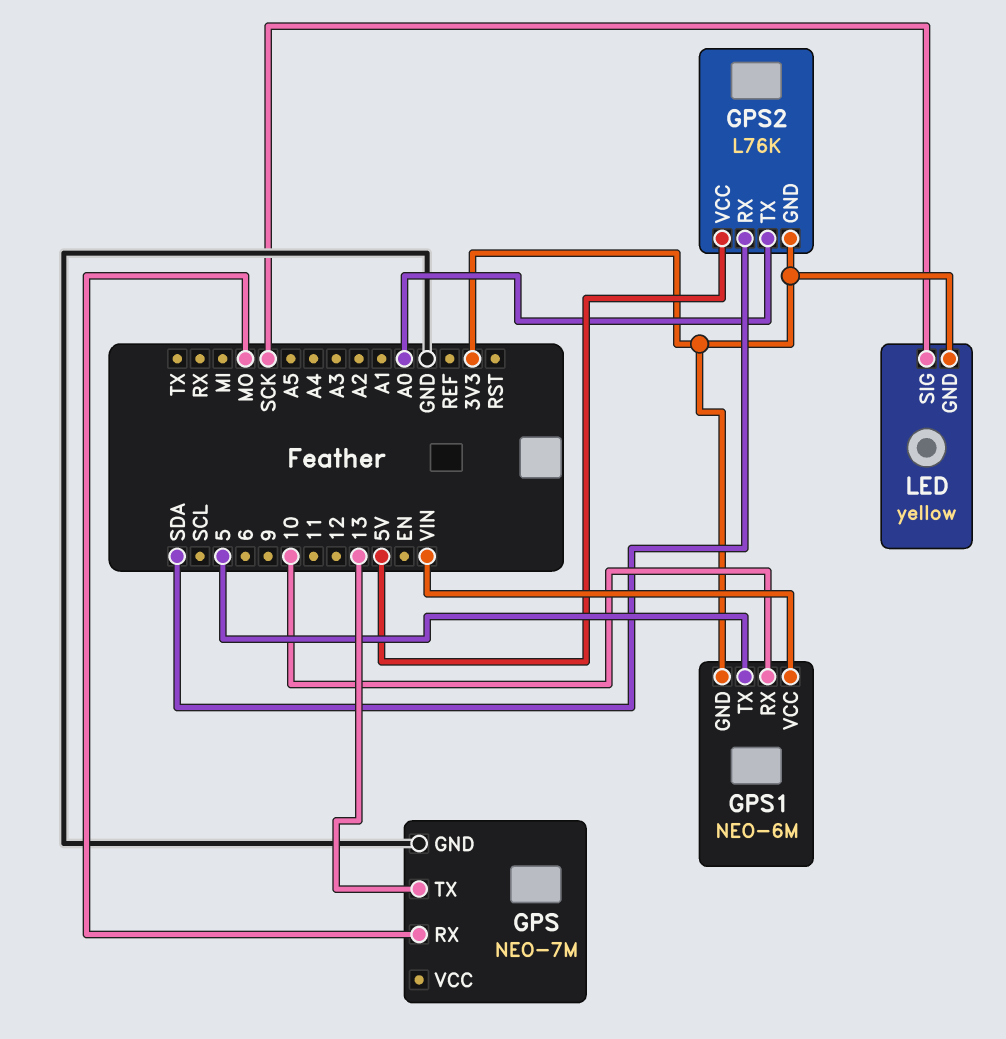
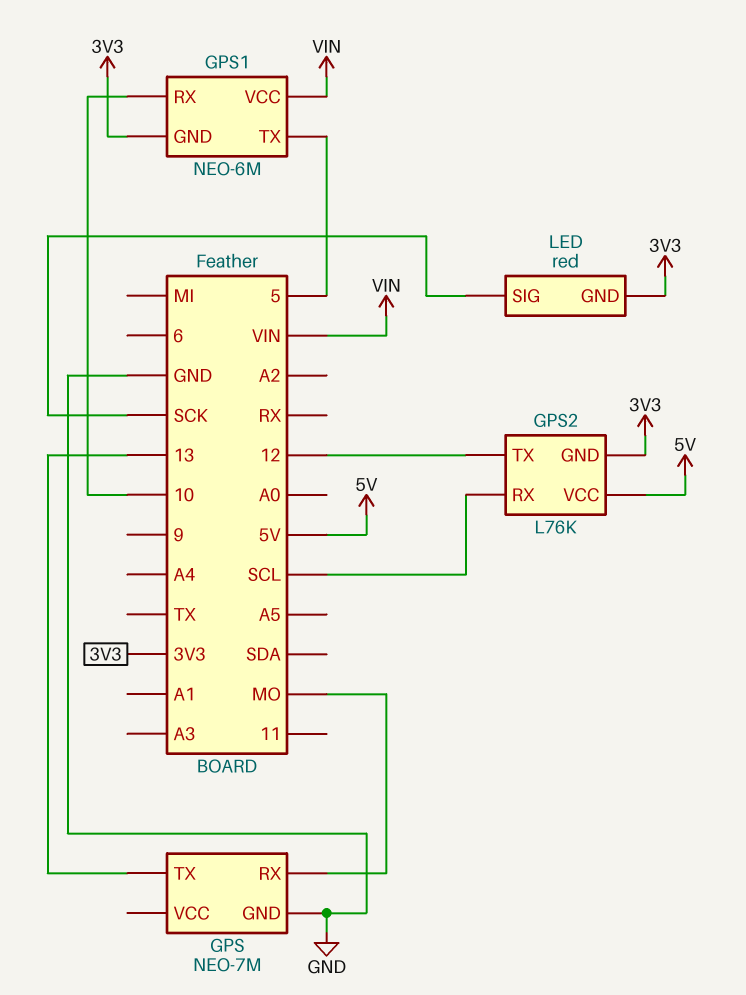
GPS2 pin RX: SDA -> SCL
GPS2 pin TX: A0 -> 12
LED: yellow -> red

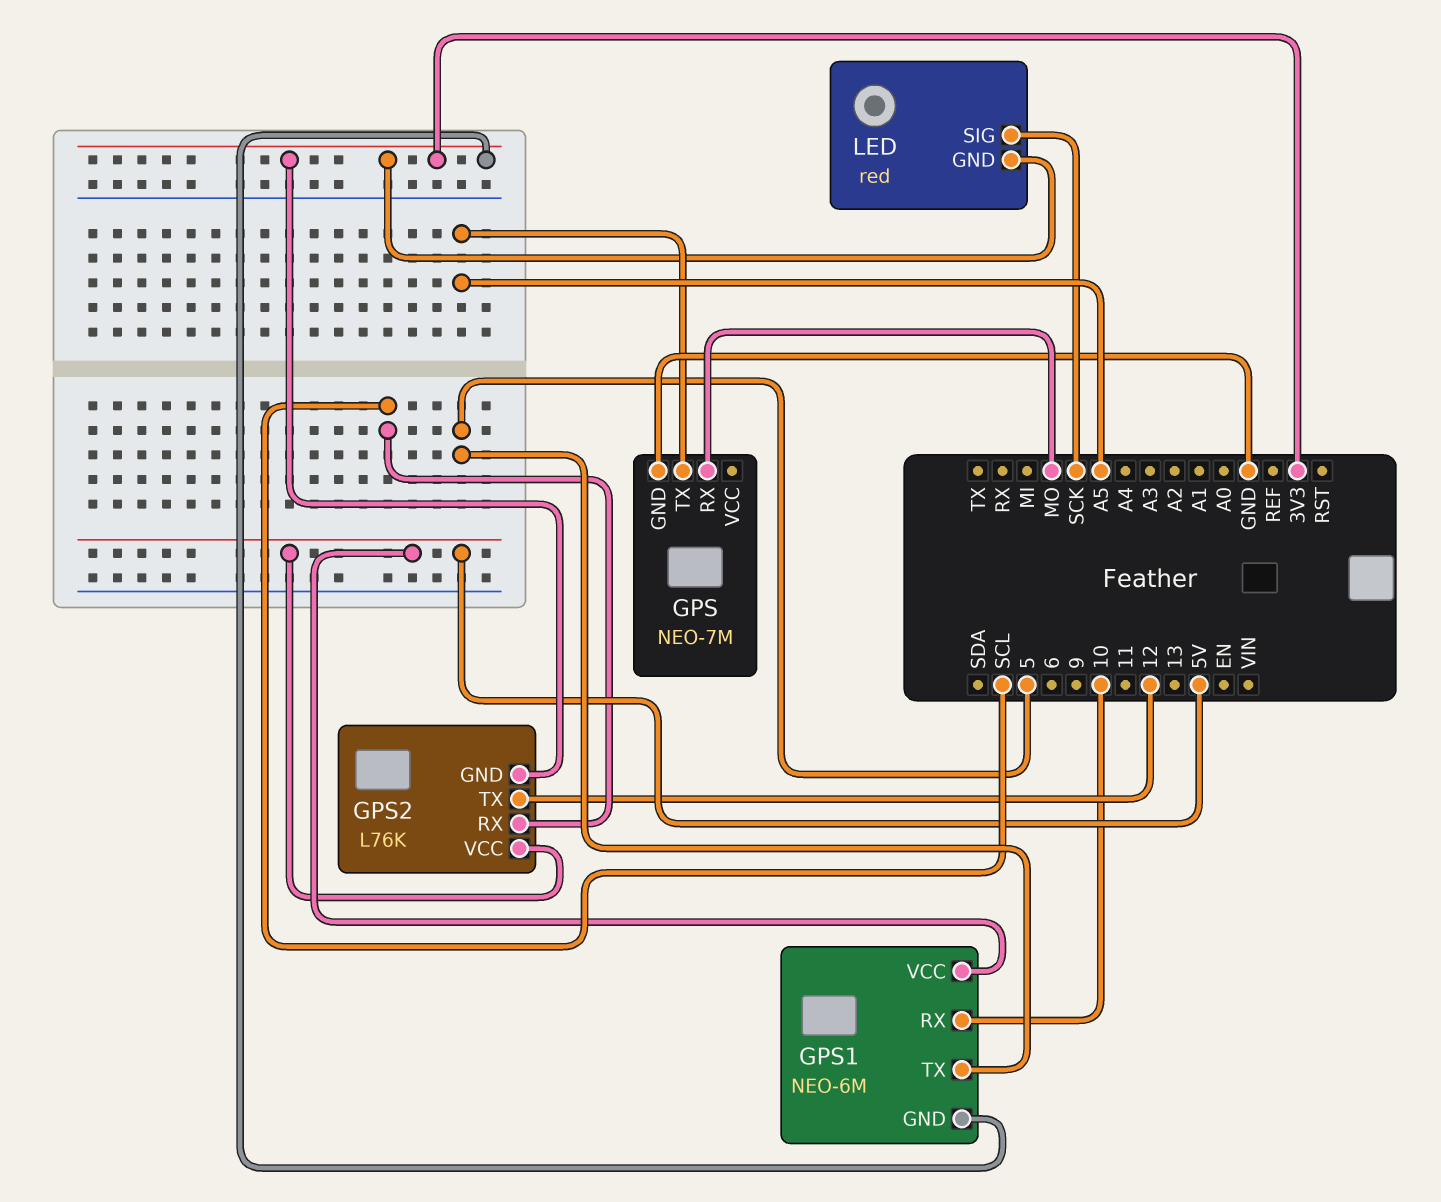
GPS pin TX: 13 -> A5
GPS1 pin VCC: VIN -> 5V

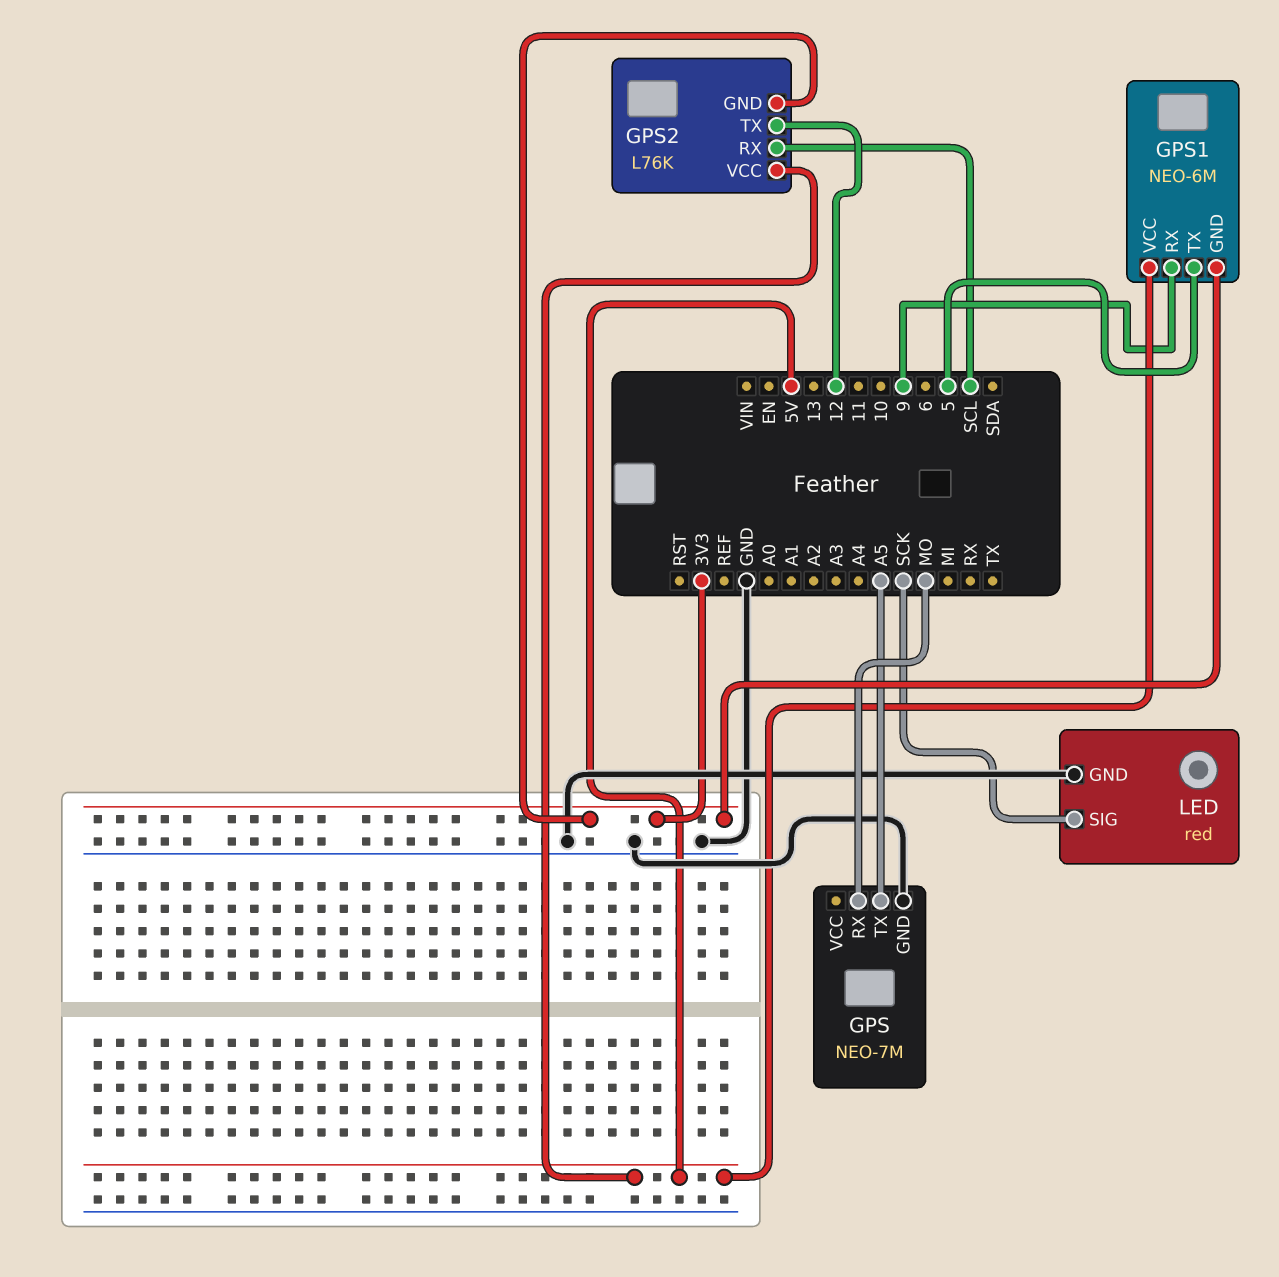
GPS1 pin RX: 10 -> 9
LED pin GND: 3V3 -> GND

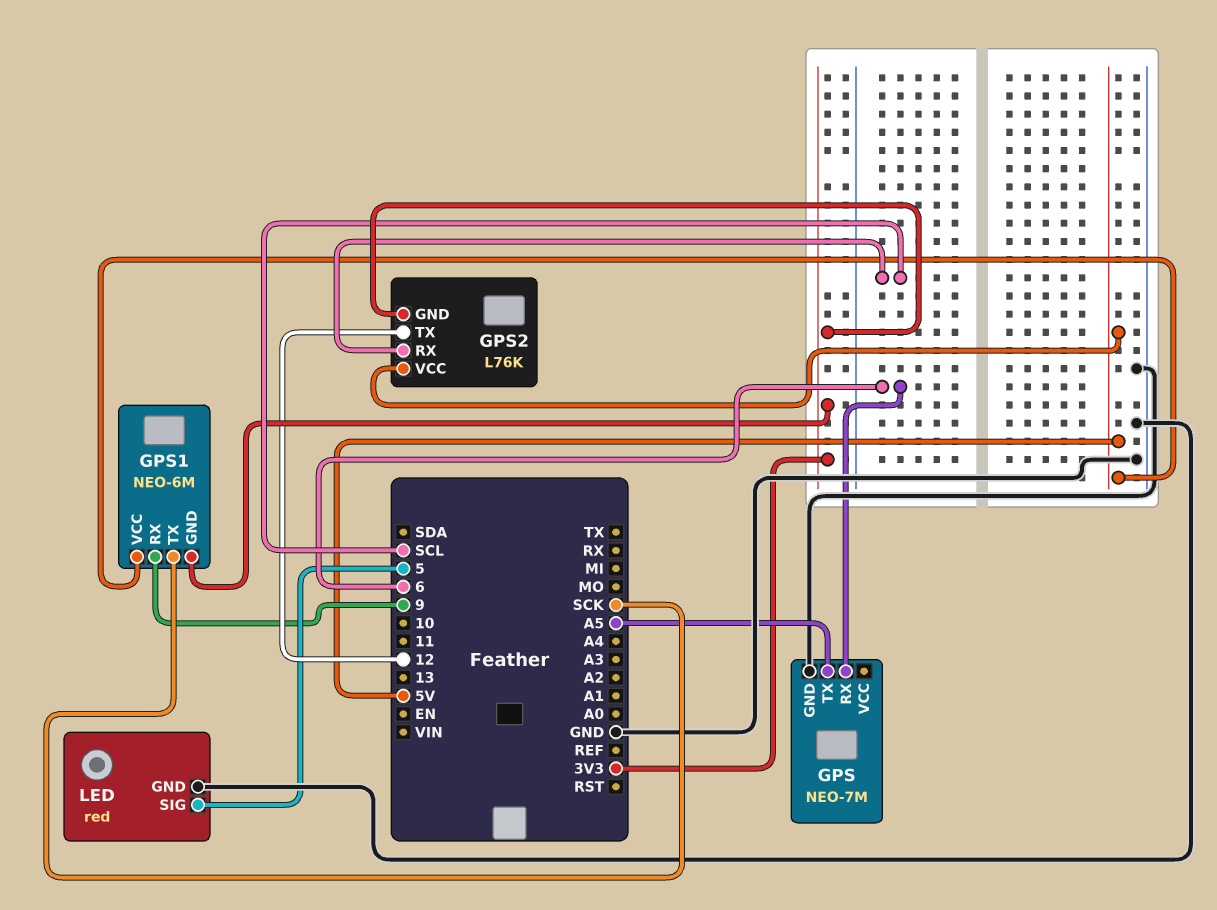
GPS pin RX: MO -> 6
GPS1 pin TX: 5 -> SCK
LED pin SIG: SCK -> 5

